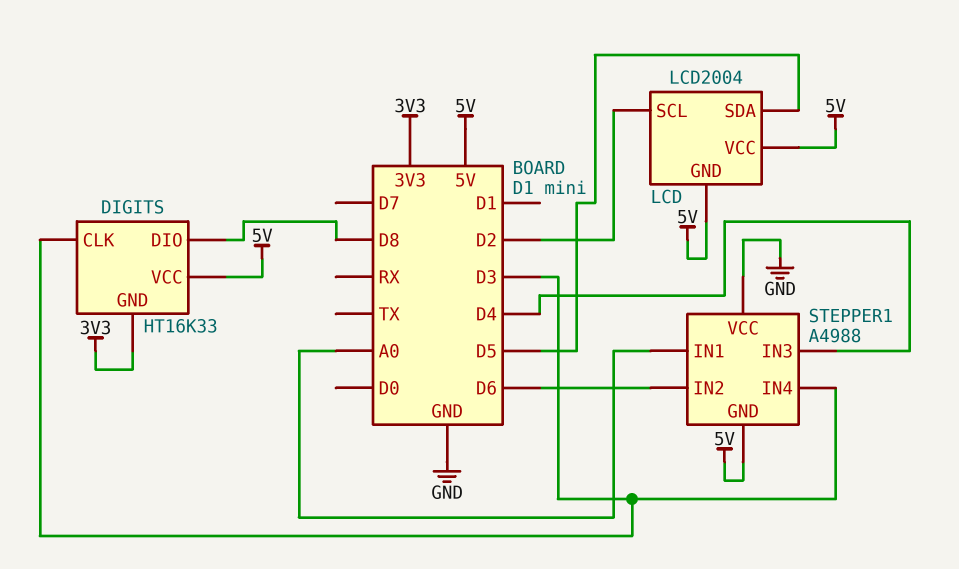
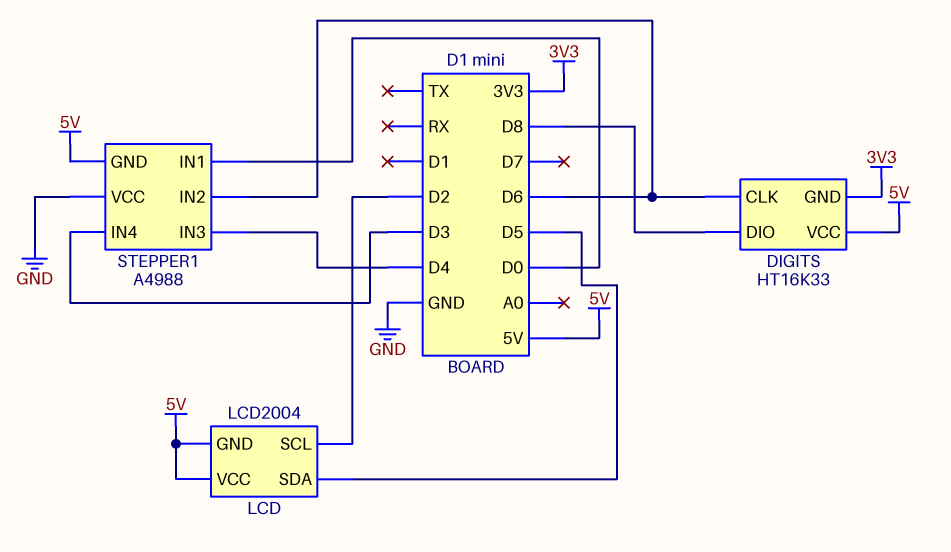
DIGITS pin CLK: D3 -> D6
STEPPER1 pin IN1: A0 -> D0

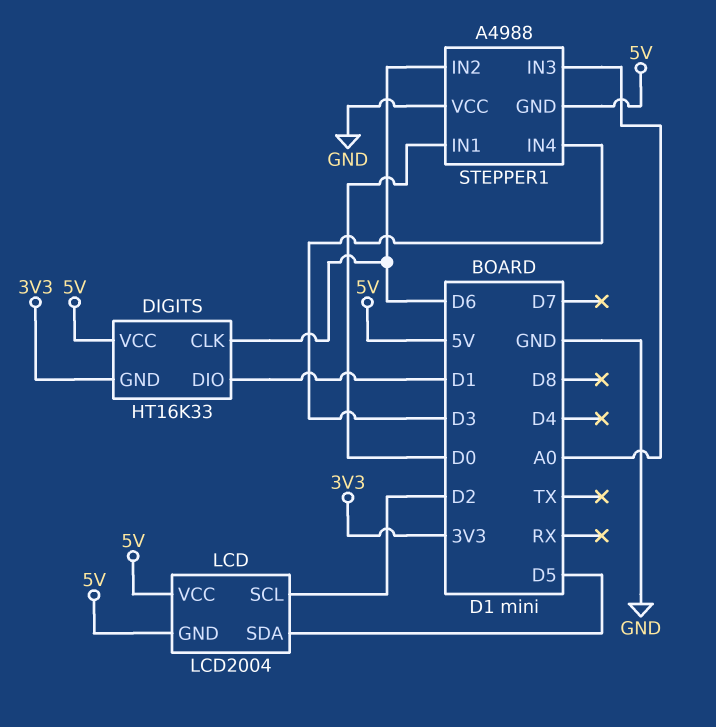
DIGITS pin DIO: D8 -> D1
STEPPER1 pin IN3: D4 -> A0

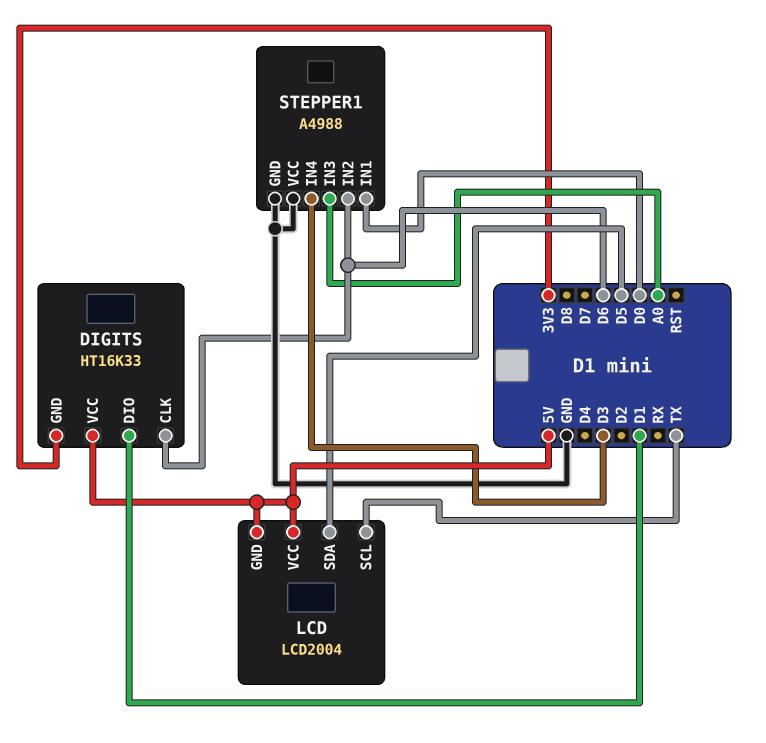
LCD pin SCL: D2 -> TX
STEPPER1 pin GND: 5V -> GND

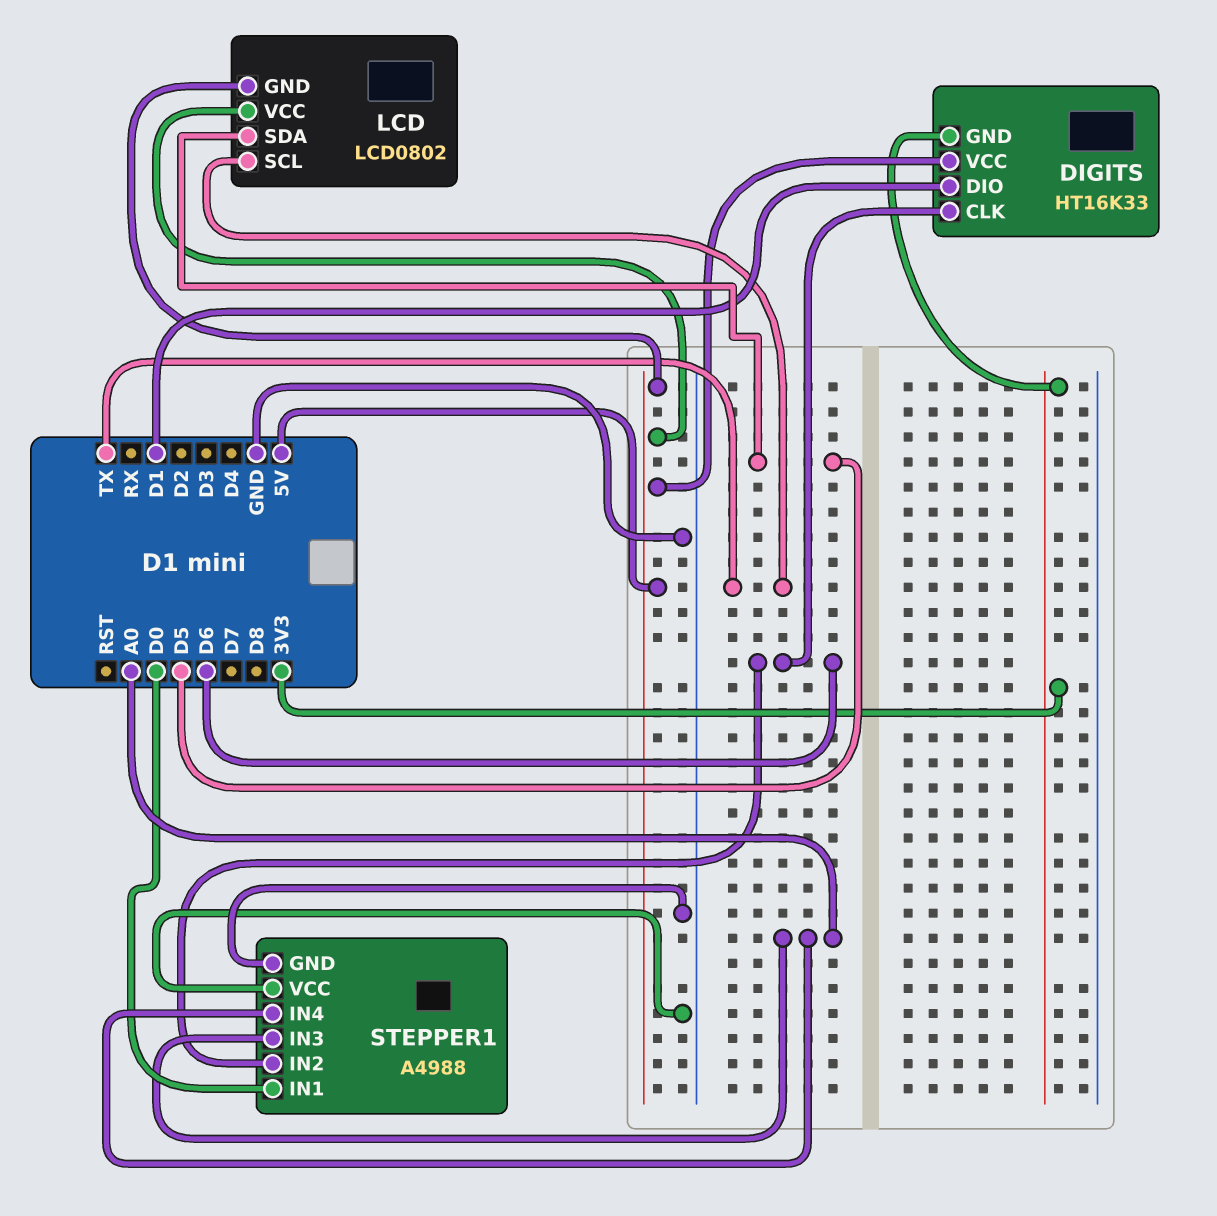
LCD: LCD2004 -> LCD0802
STEPPER1 pin IN4: D3 -> A0

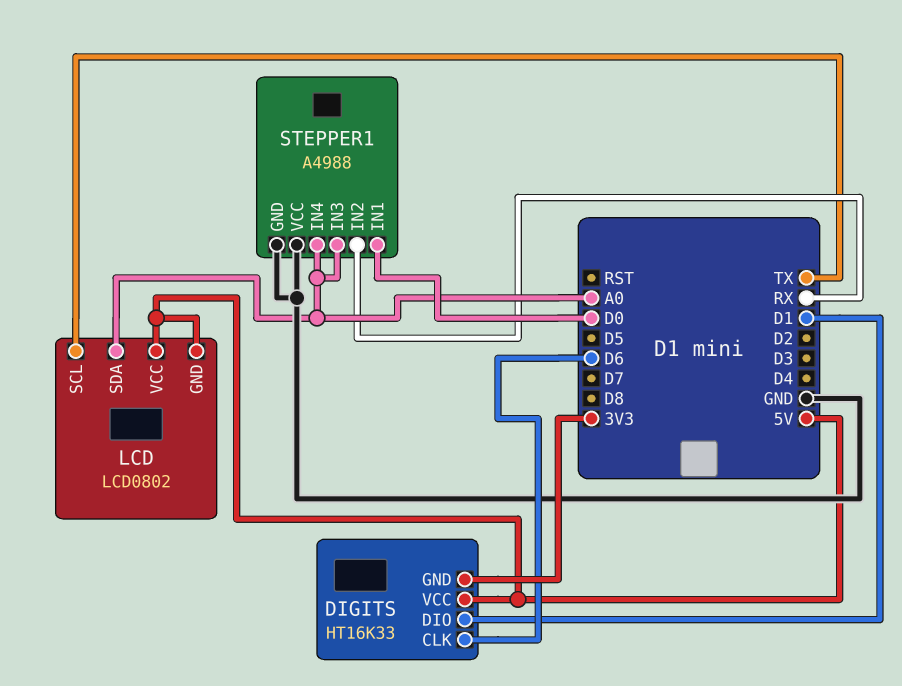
LCD pin SDA: D5 -> A0
STEPPER1 pin IN2: D6 -> RX

